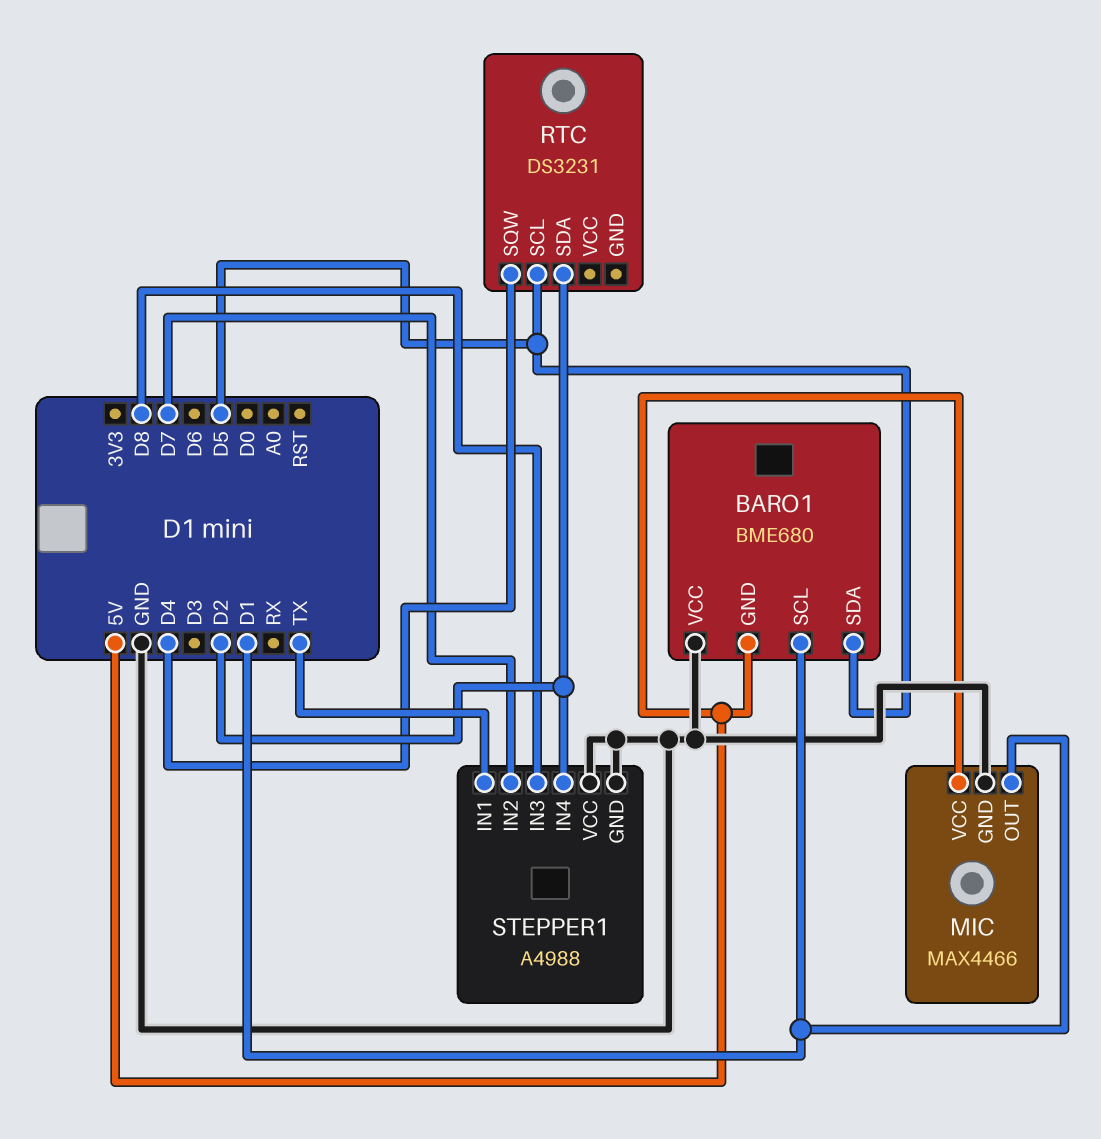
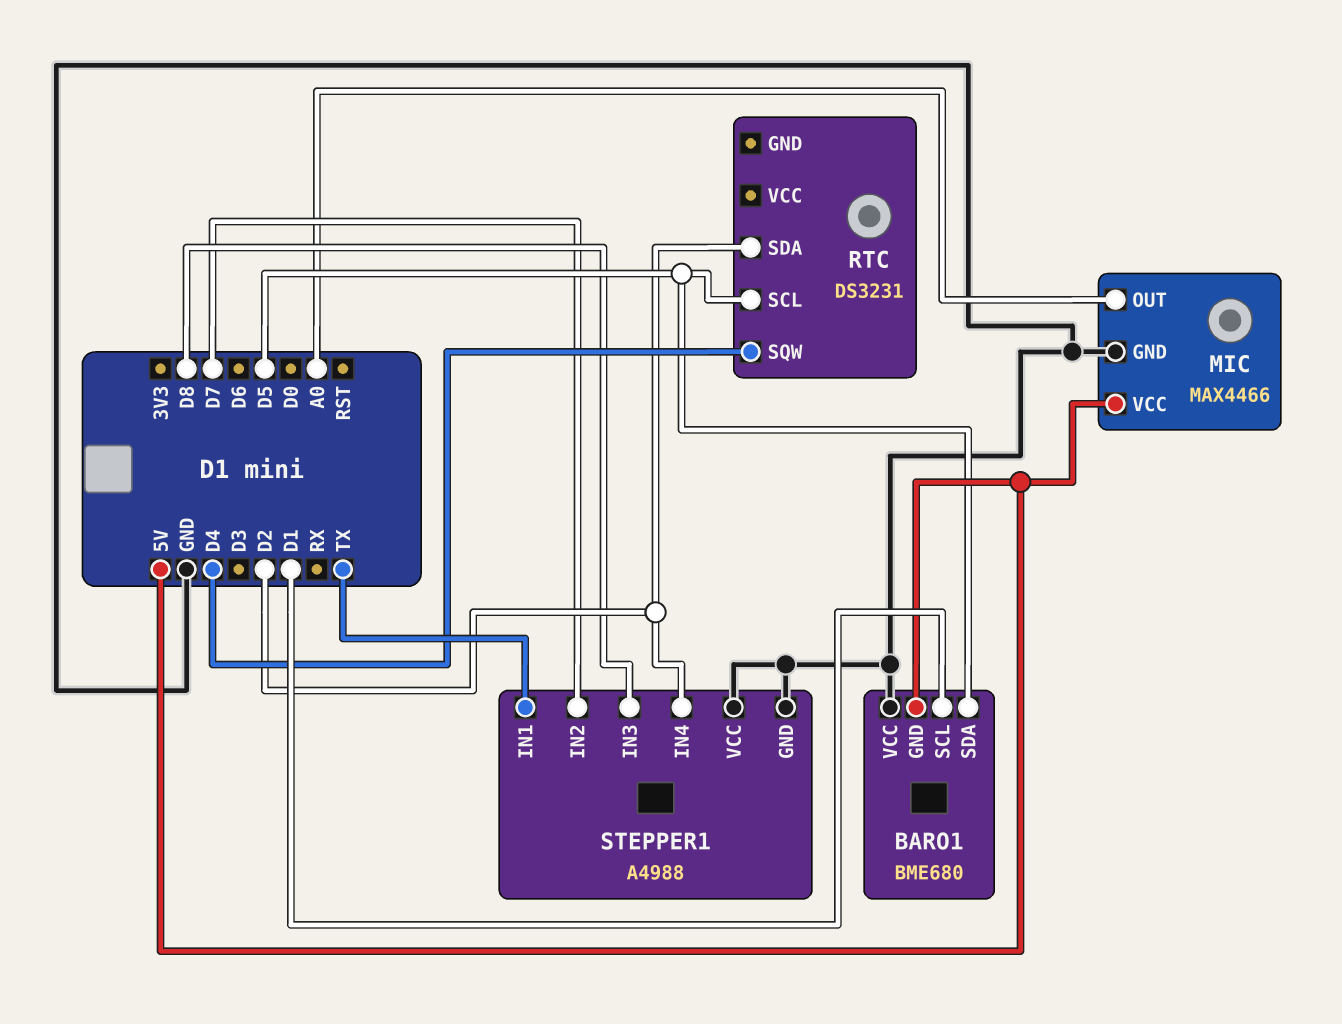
MIC pin OUT: D1 -> A0

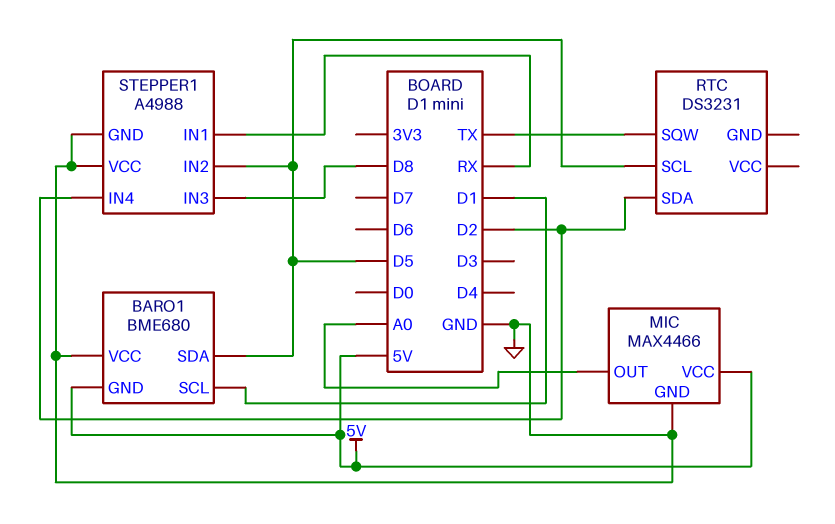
RTC pin SQW: D4 -> TX
STEPPER1 pin IN1: TX -> RX
STEPPER1 pin IN2: D7 -> D5

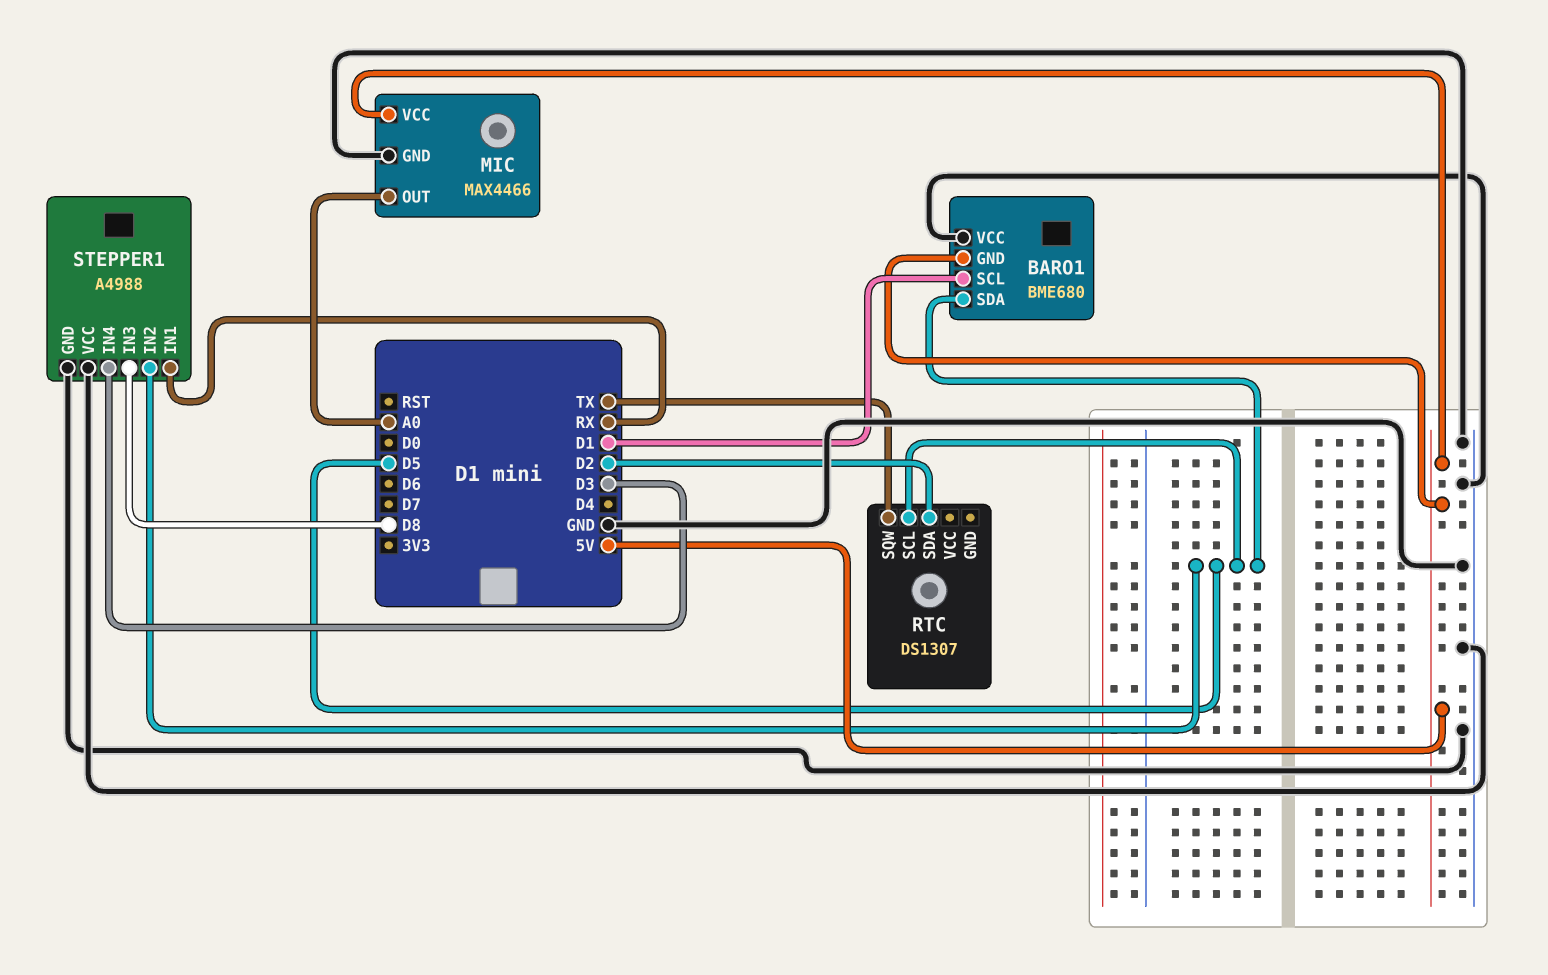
RTC: DS3231 -> DS1307
STEPPER1 pin IN4: D2 -> D3

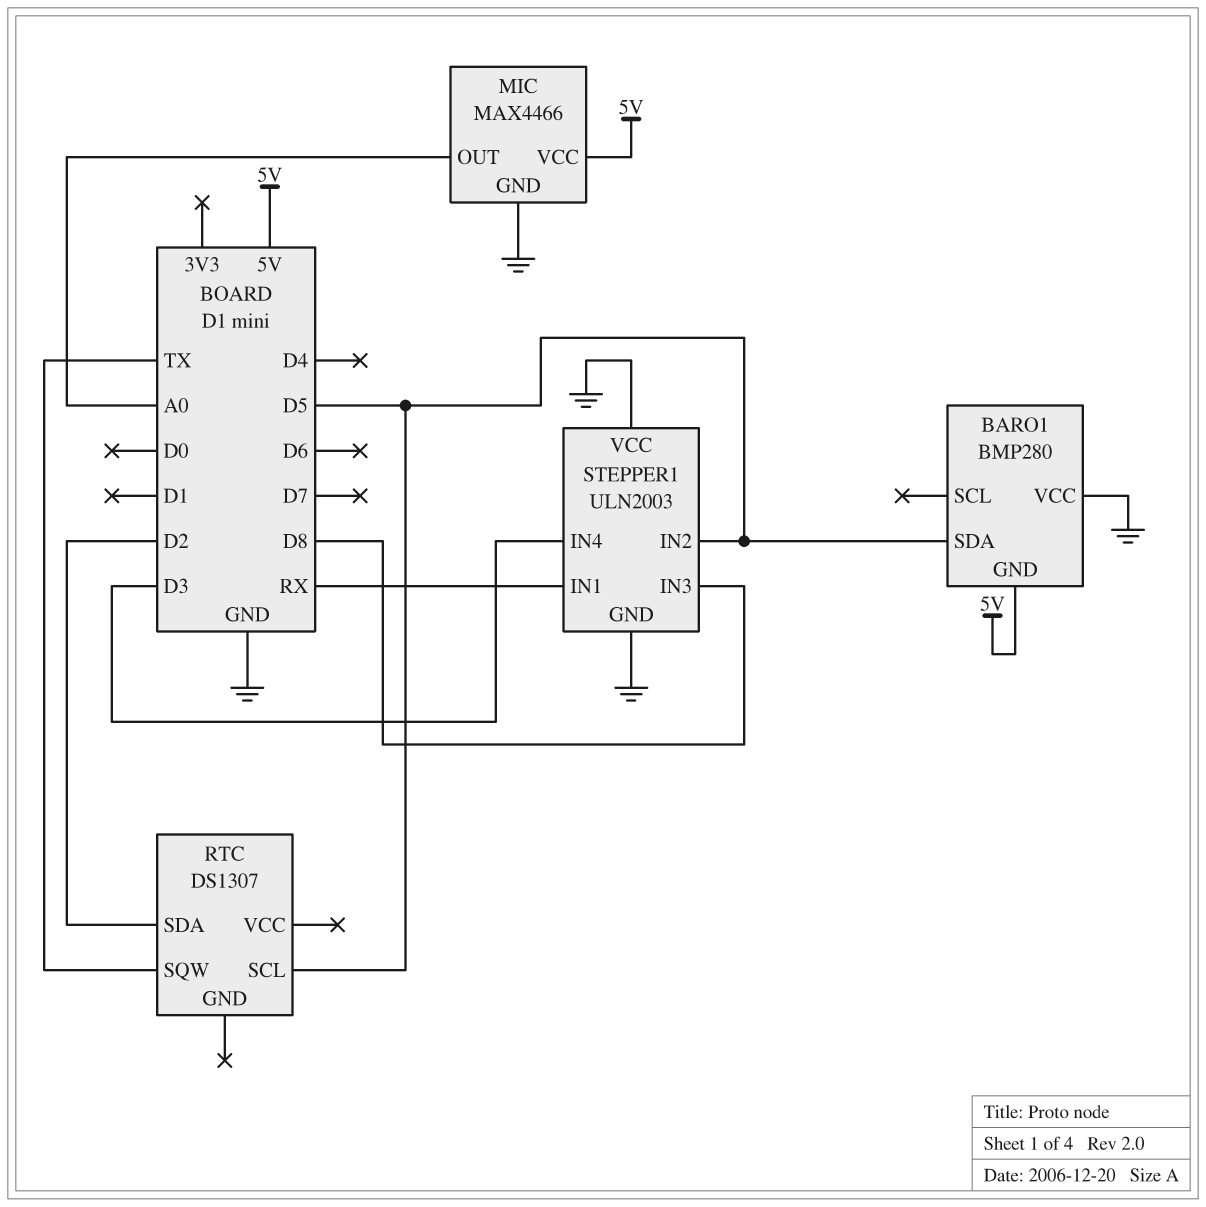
BARO1: BME680 -> BMP280
BARO1 pin SCL: D1 -> none
STEPPER1: A4988 -> ULN2003

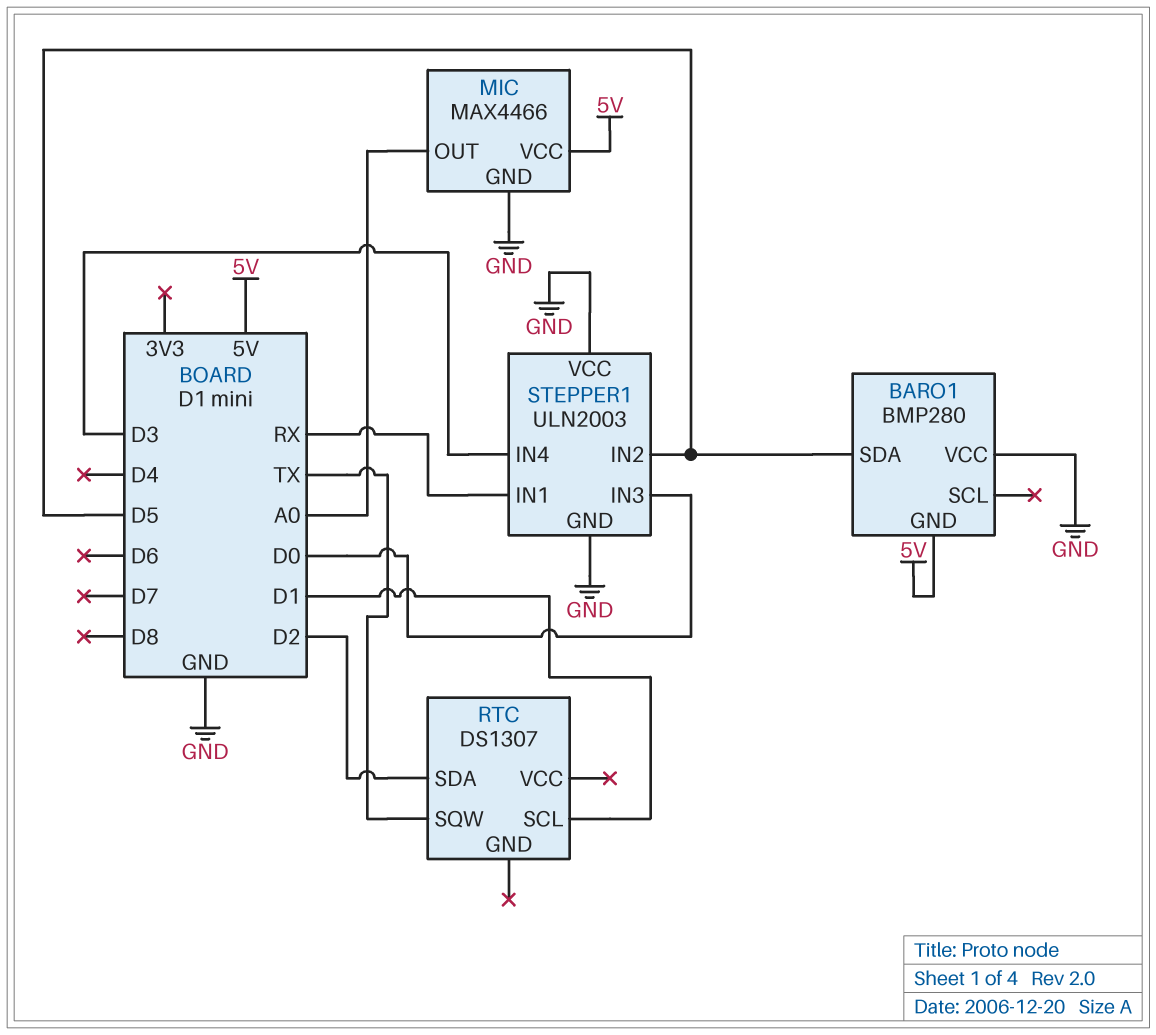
RTC pin SCL: D5 -> D1
STEPPER1 pin IN3: D8 -> D0

